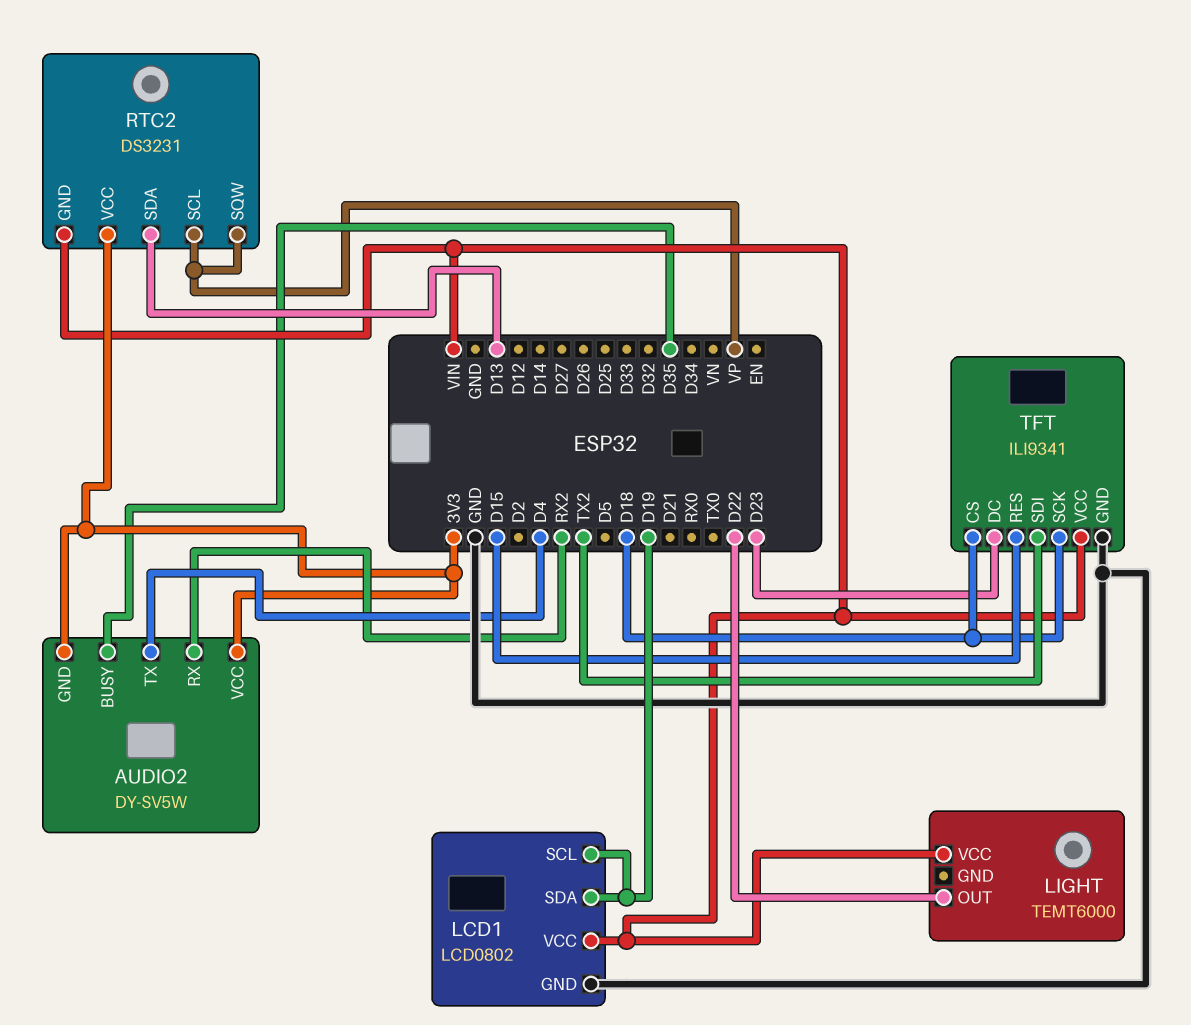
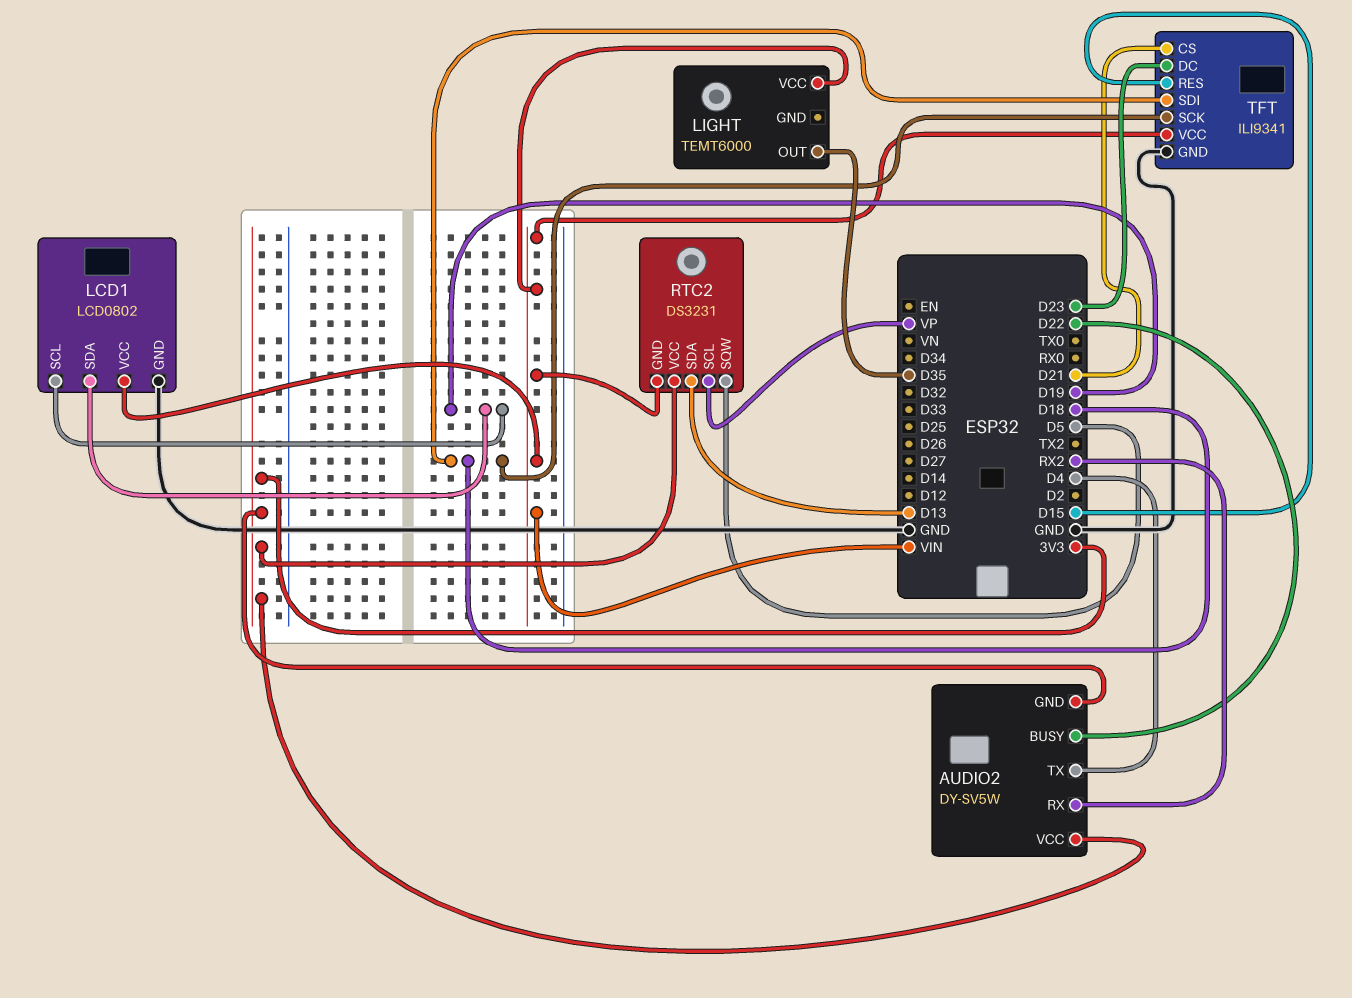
AUDIO2 pin BUSY: D35 -> D22
LIGHT pin OUT: D22 -> D35
RTC2 pin SQW: VP -> D5
TFT pin CS: D18 -> D21
TFT pin SDI: TX2 -> D18

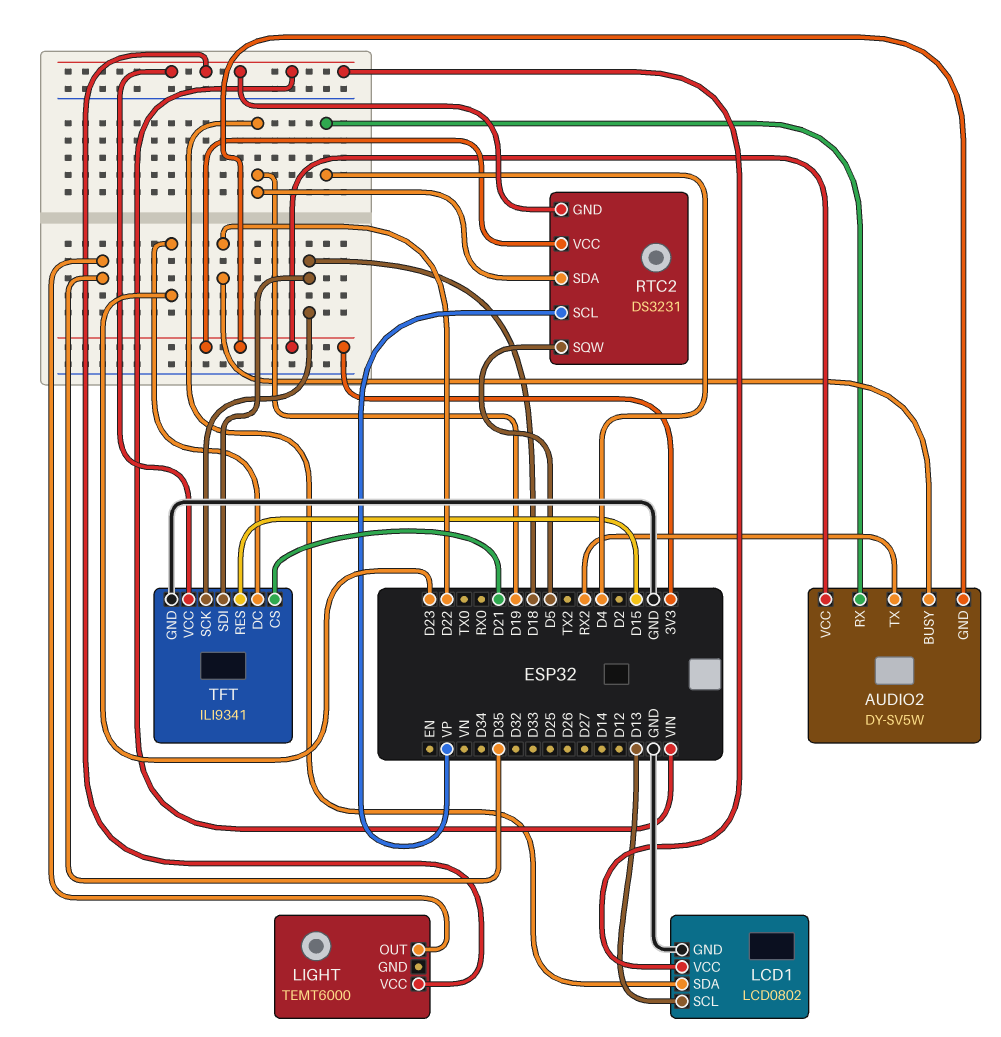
AUDIO2 pin RX: RX2 -> D4
AUDIO2 pin TX: D4 -> RX2
LCD1 pin SCL: D19 -> D13
RTC2 pin SDA: D13 -> D19

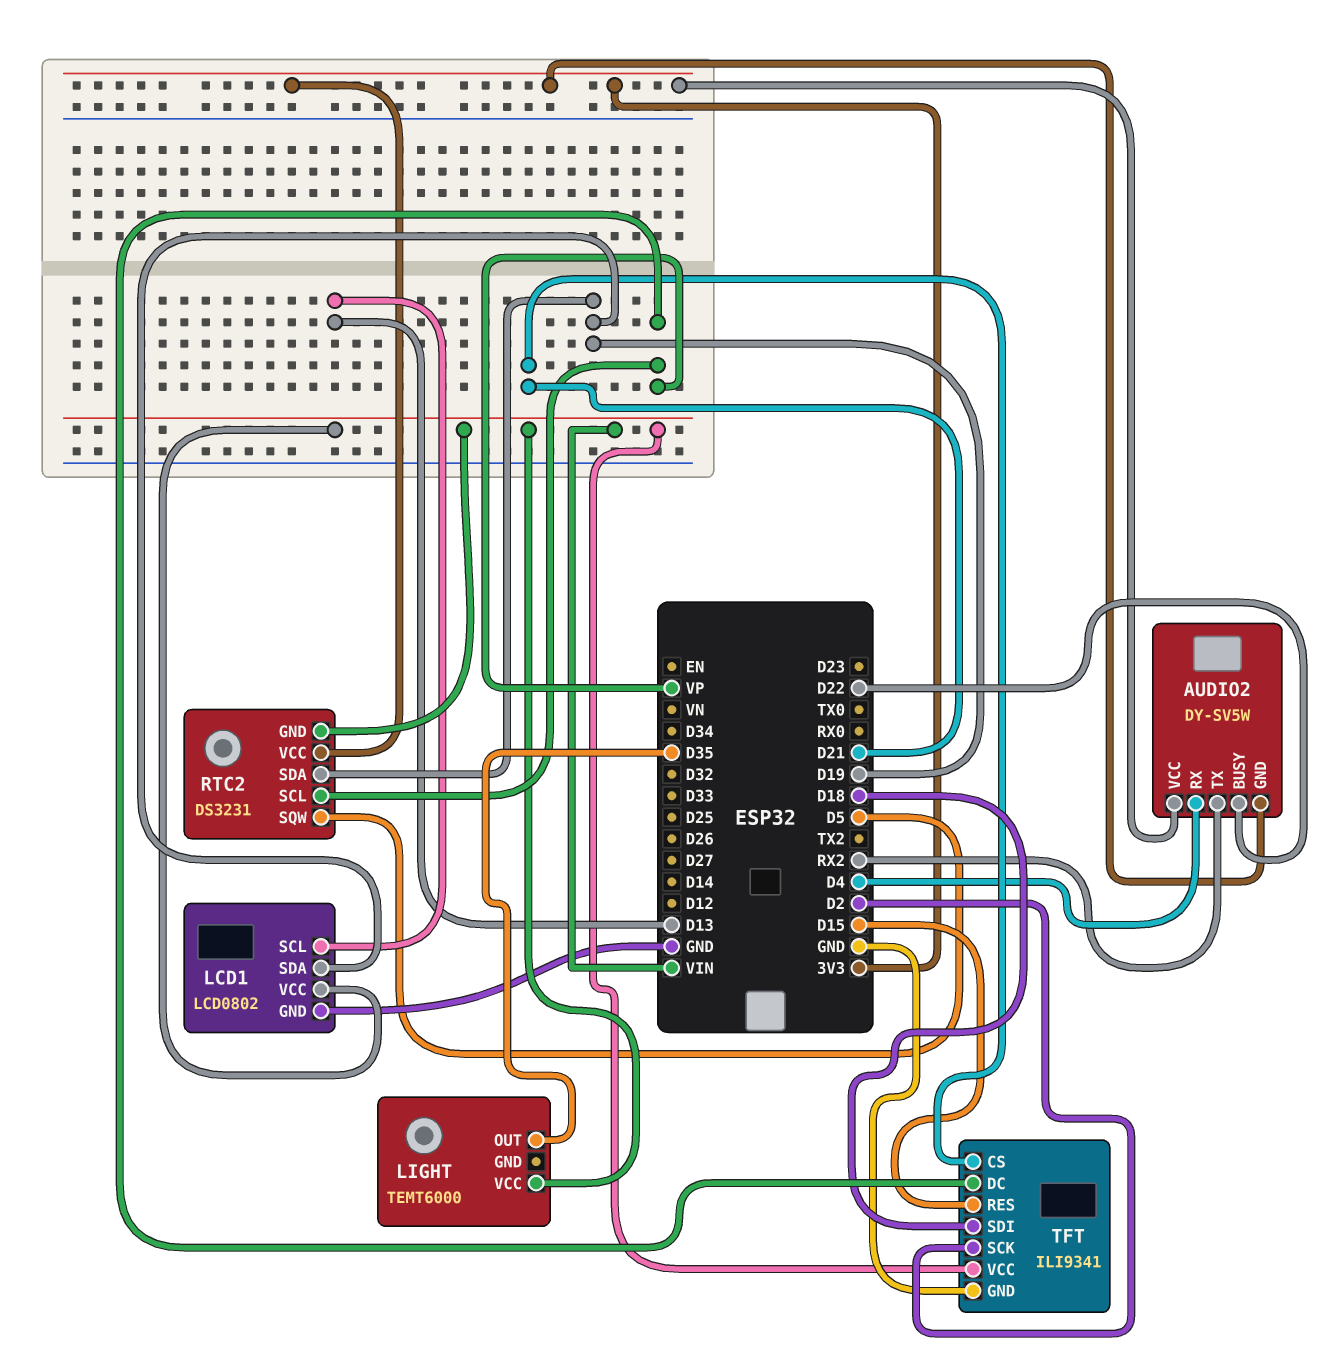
TFT pin DC: D23 -> VP
TFT pin SCK: D18 -> D2

